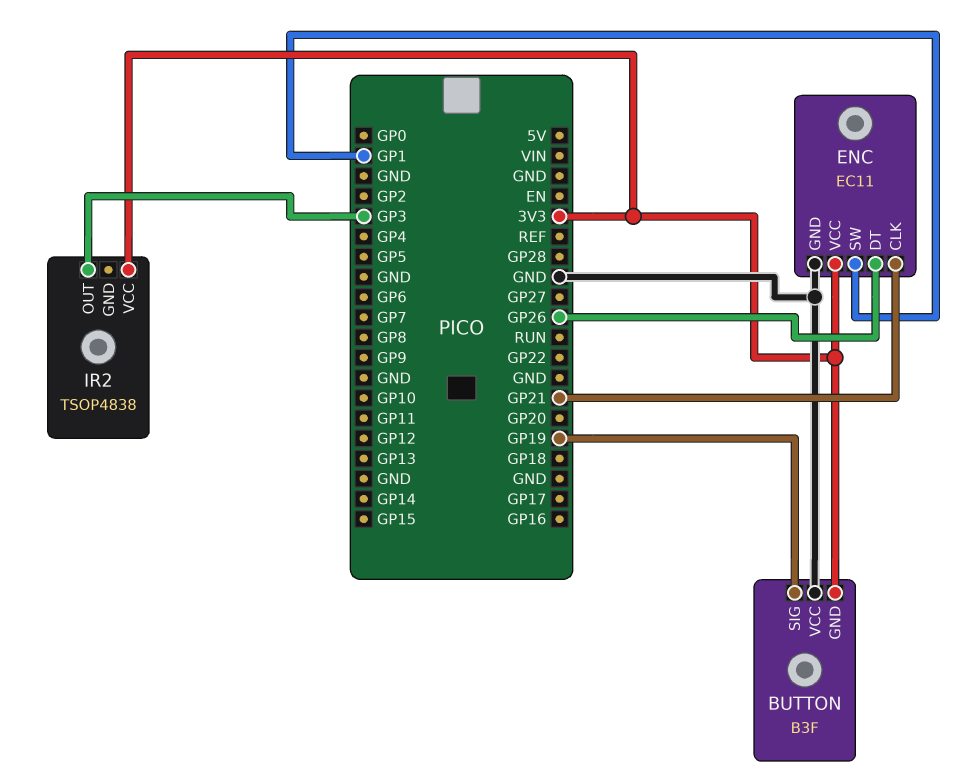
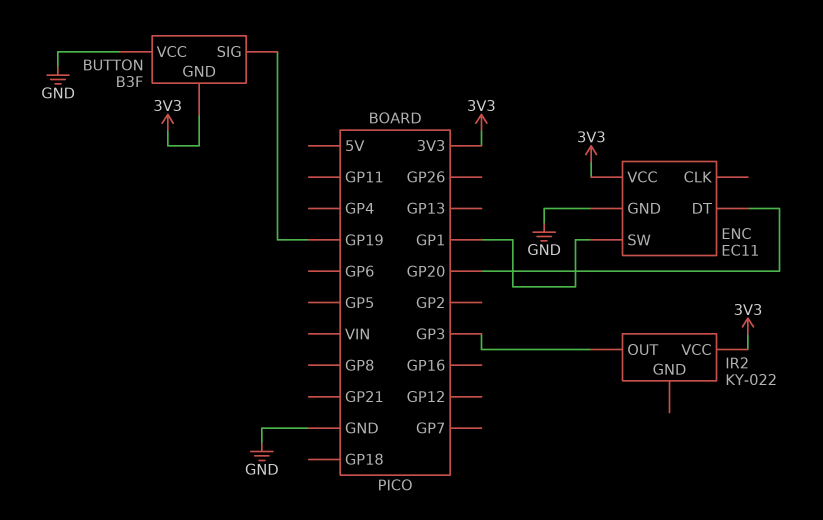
ENC pin CLK: GP21 -> none
ENC pin DT: GP26 -> GP20
IR2: TSOP4838 -> KY-022

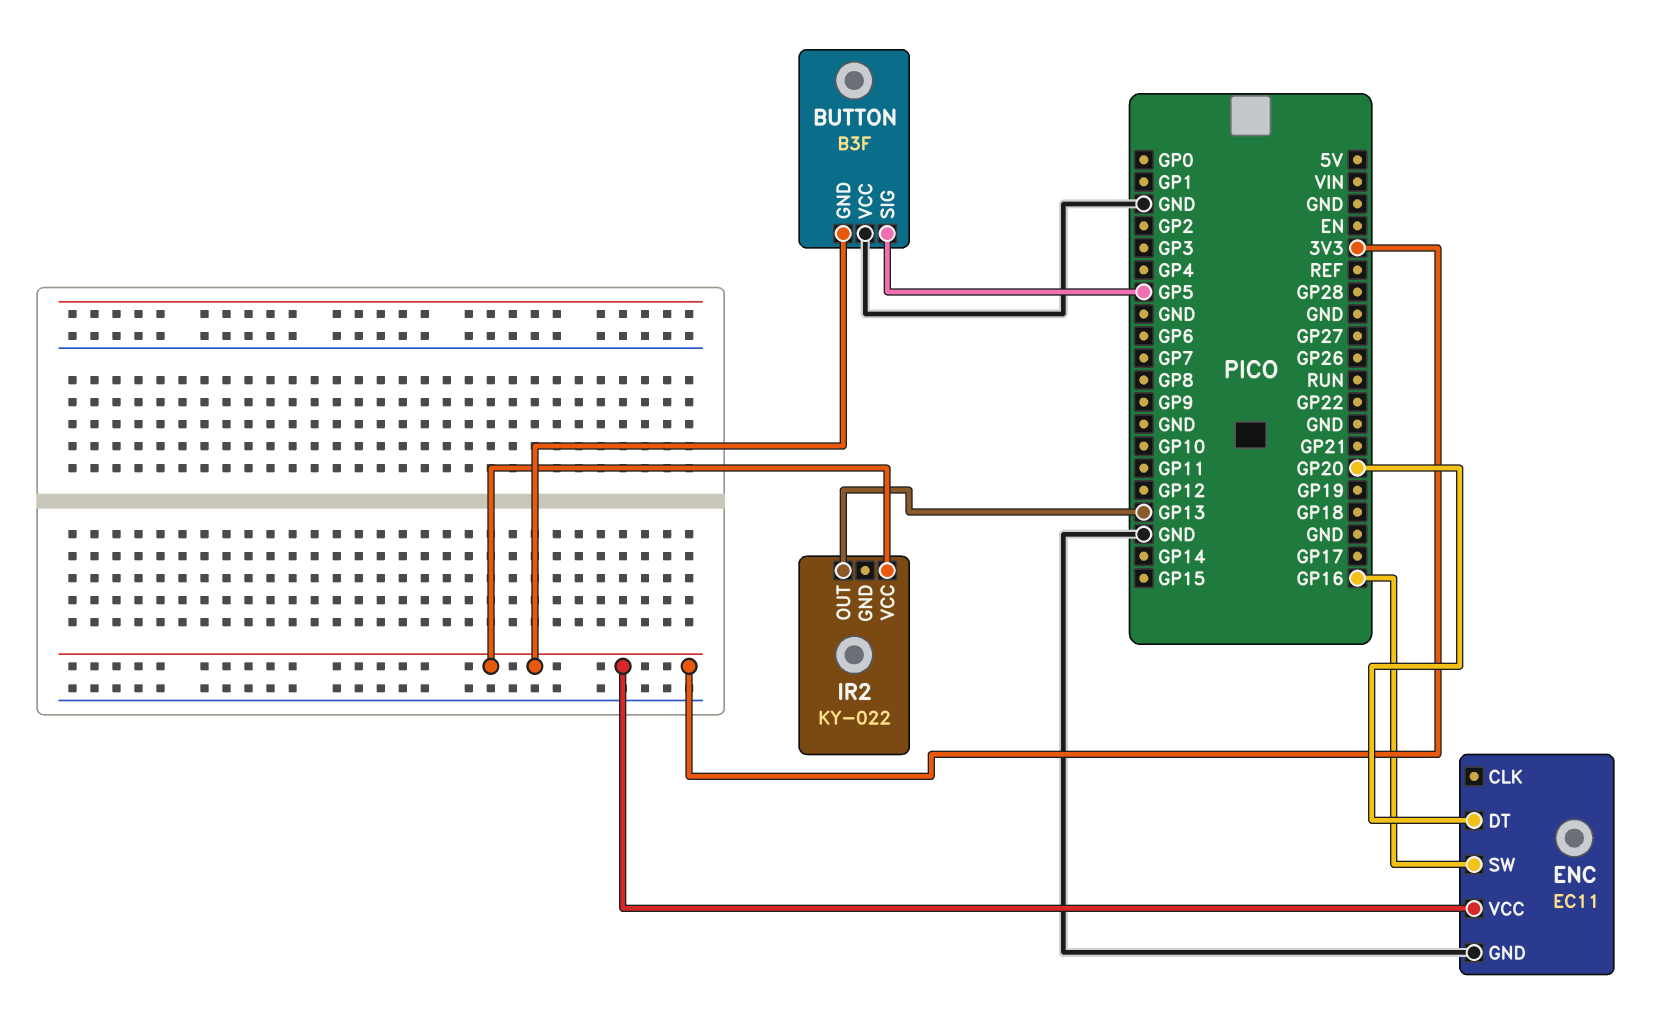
BUTTON pin SIG: GP19 -> GP5
ENC pin SW: GP1 -> GP16
IR2 pin OUT: GP3 -> GP13

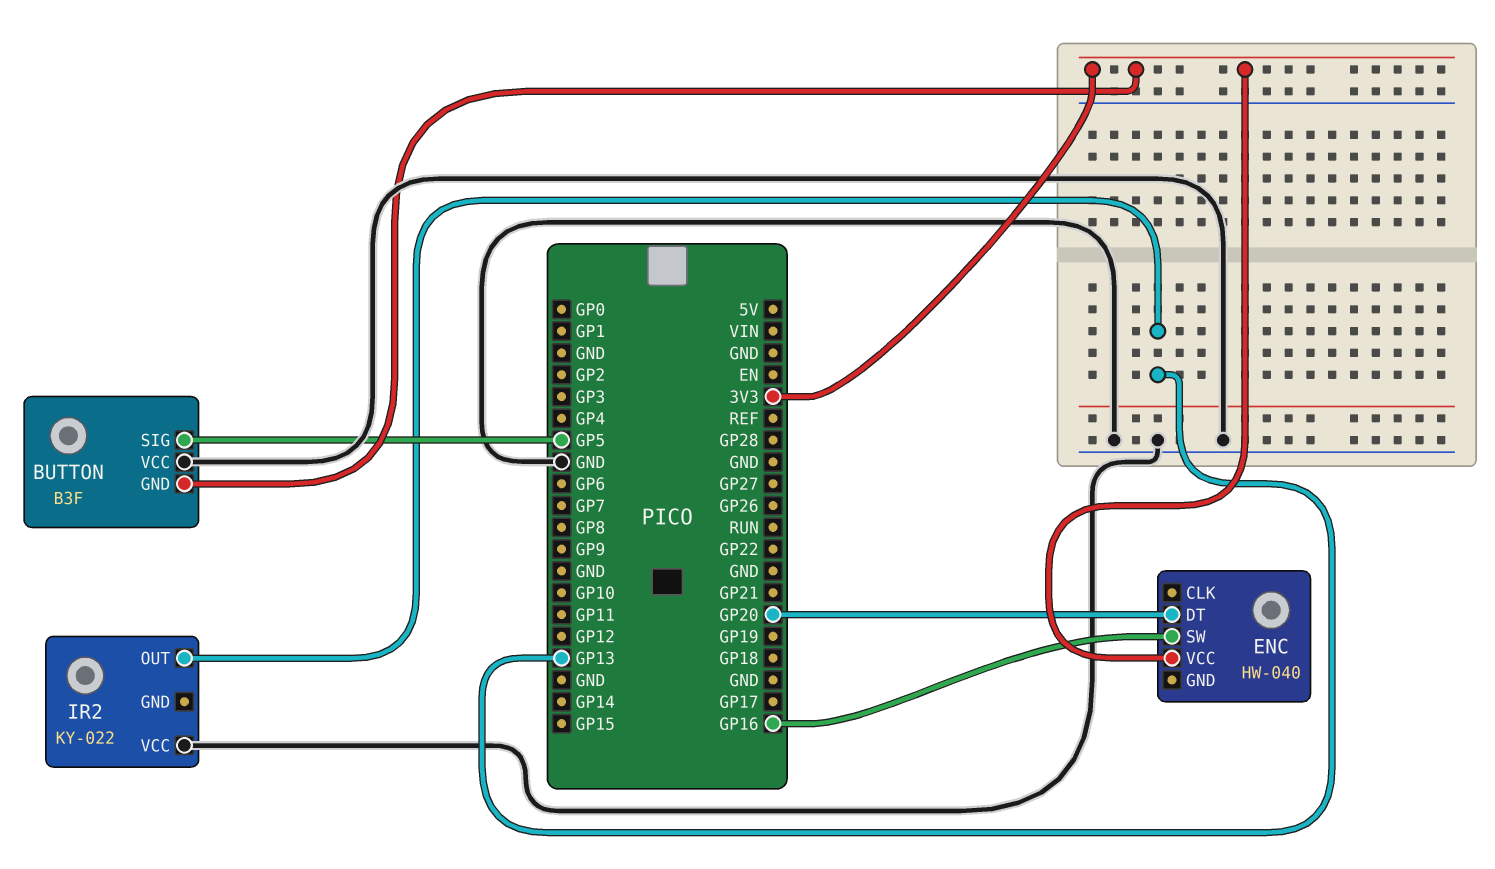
ENC: EC11 -> HW-040
ENC pin GND: GND -> none
IR2 pin VCC: 3V3 -> GND

